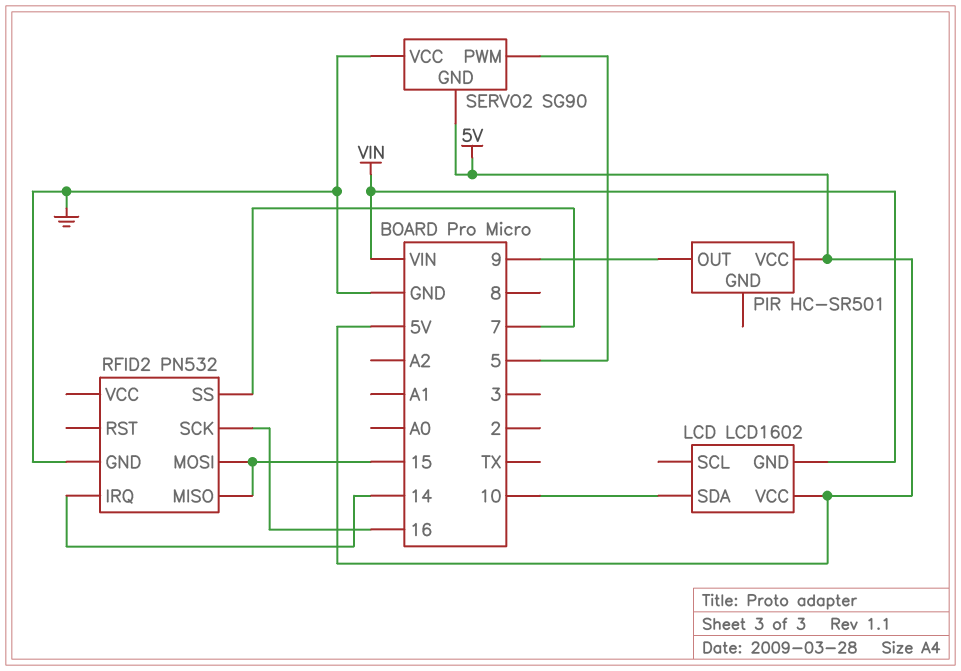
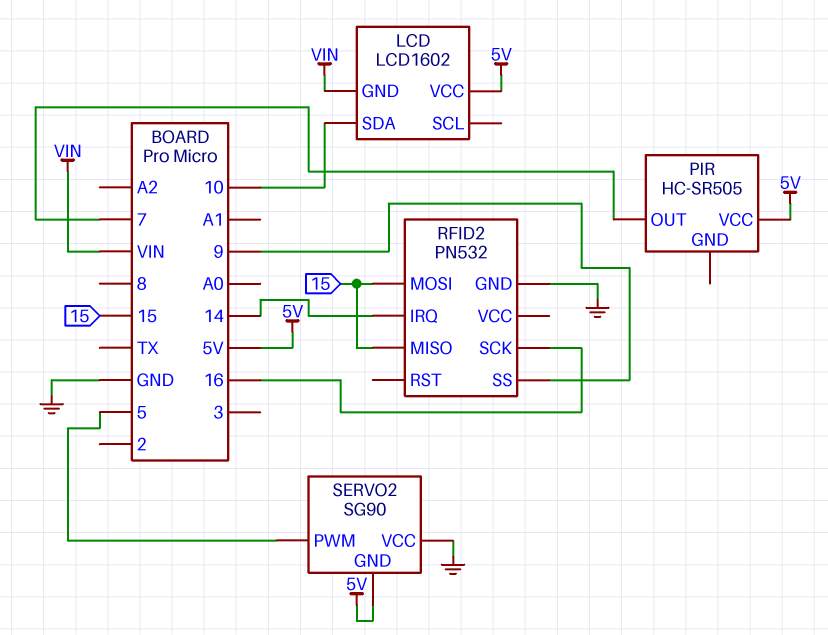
PIR: HC-SR501 -> HC-SR505
PIR pin OUT: 9 -> 7
RFID2 pin SS: 7 -> 9

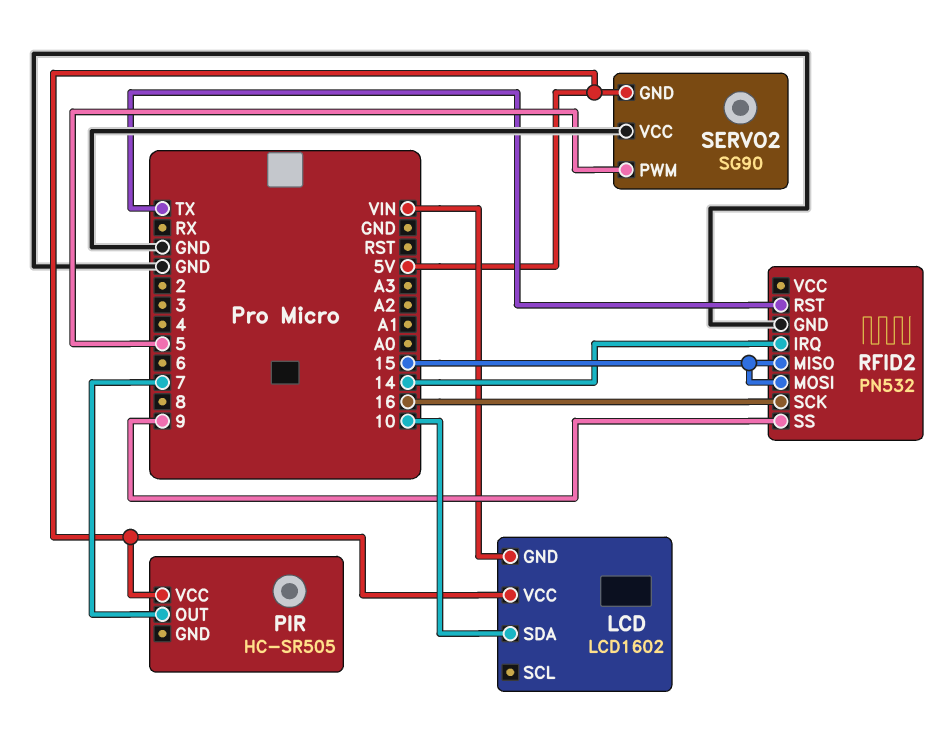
RFID2 pin RST: none -> TX

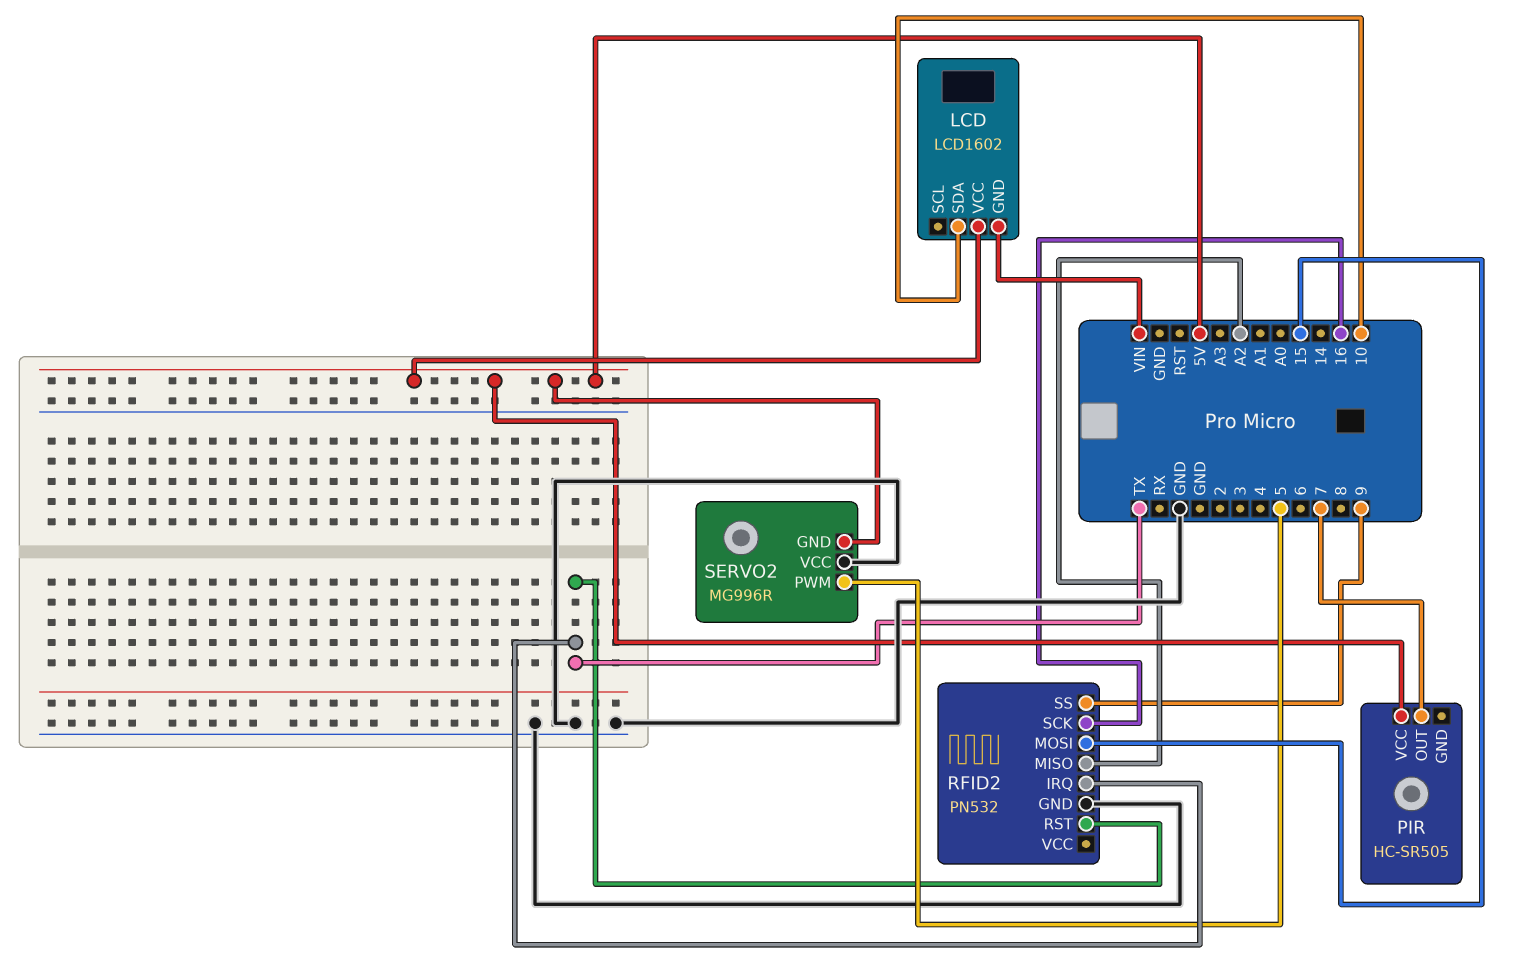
RFID2 pin IRQ: 14 -> TX
RFID2 pin MISO: 15 -> A2
SERVO2: SG90 -> MG996R

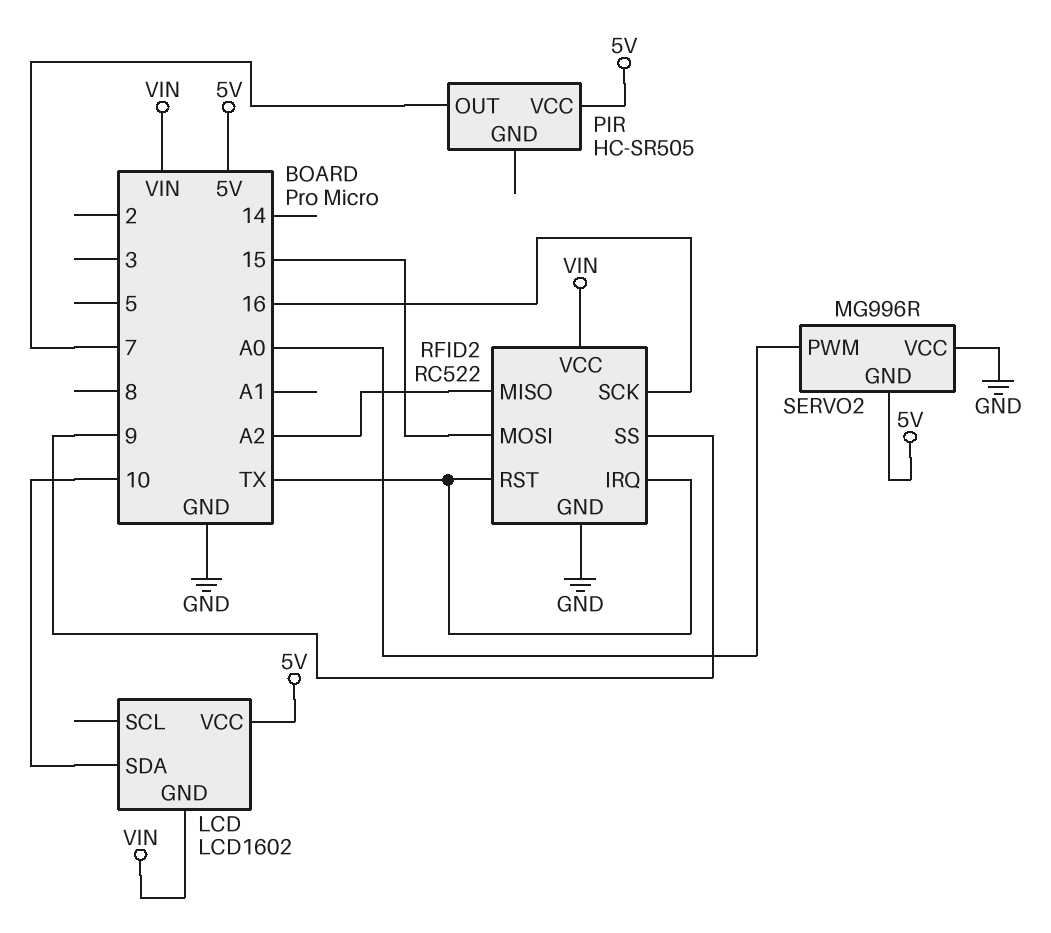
RFID2: PN532 -> RC522
RFID2 pin VCC: none -> VIN
SERVO2 pin PWM: 5 -> A0

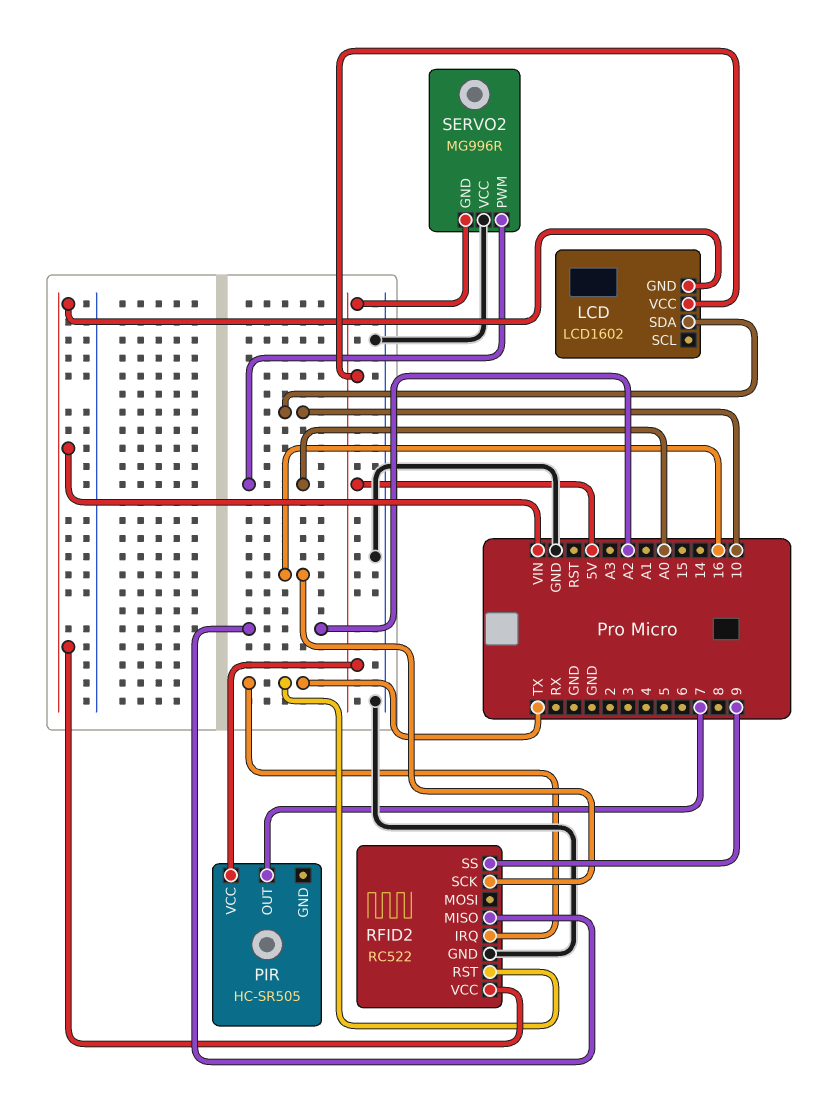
RFID2 pin MOSI: 15 -> none

